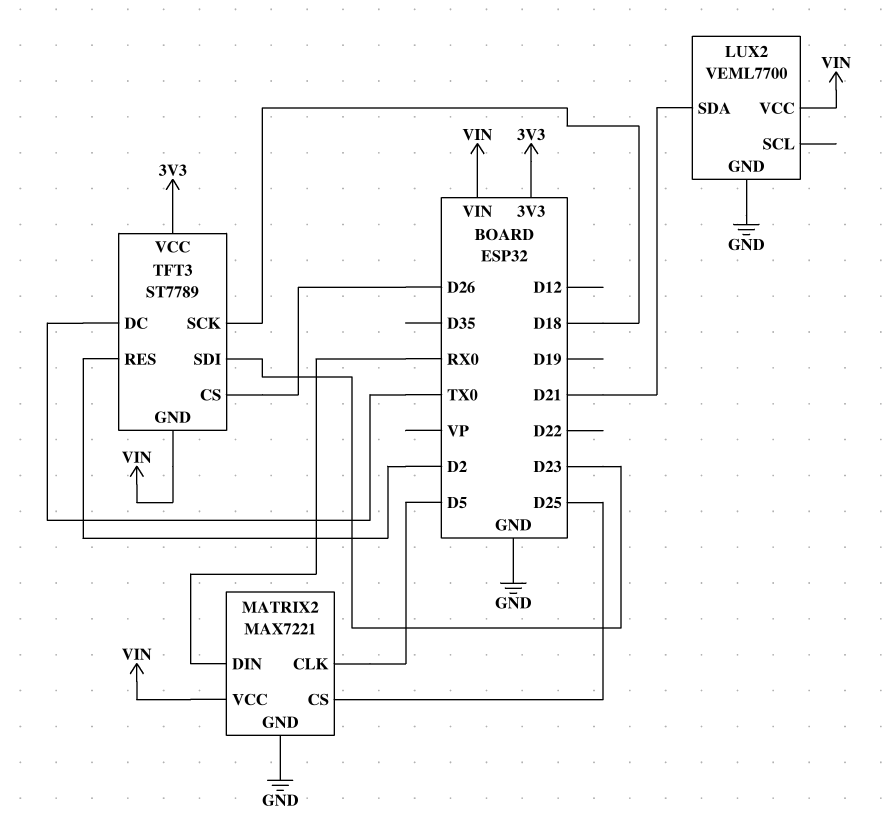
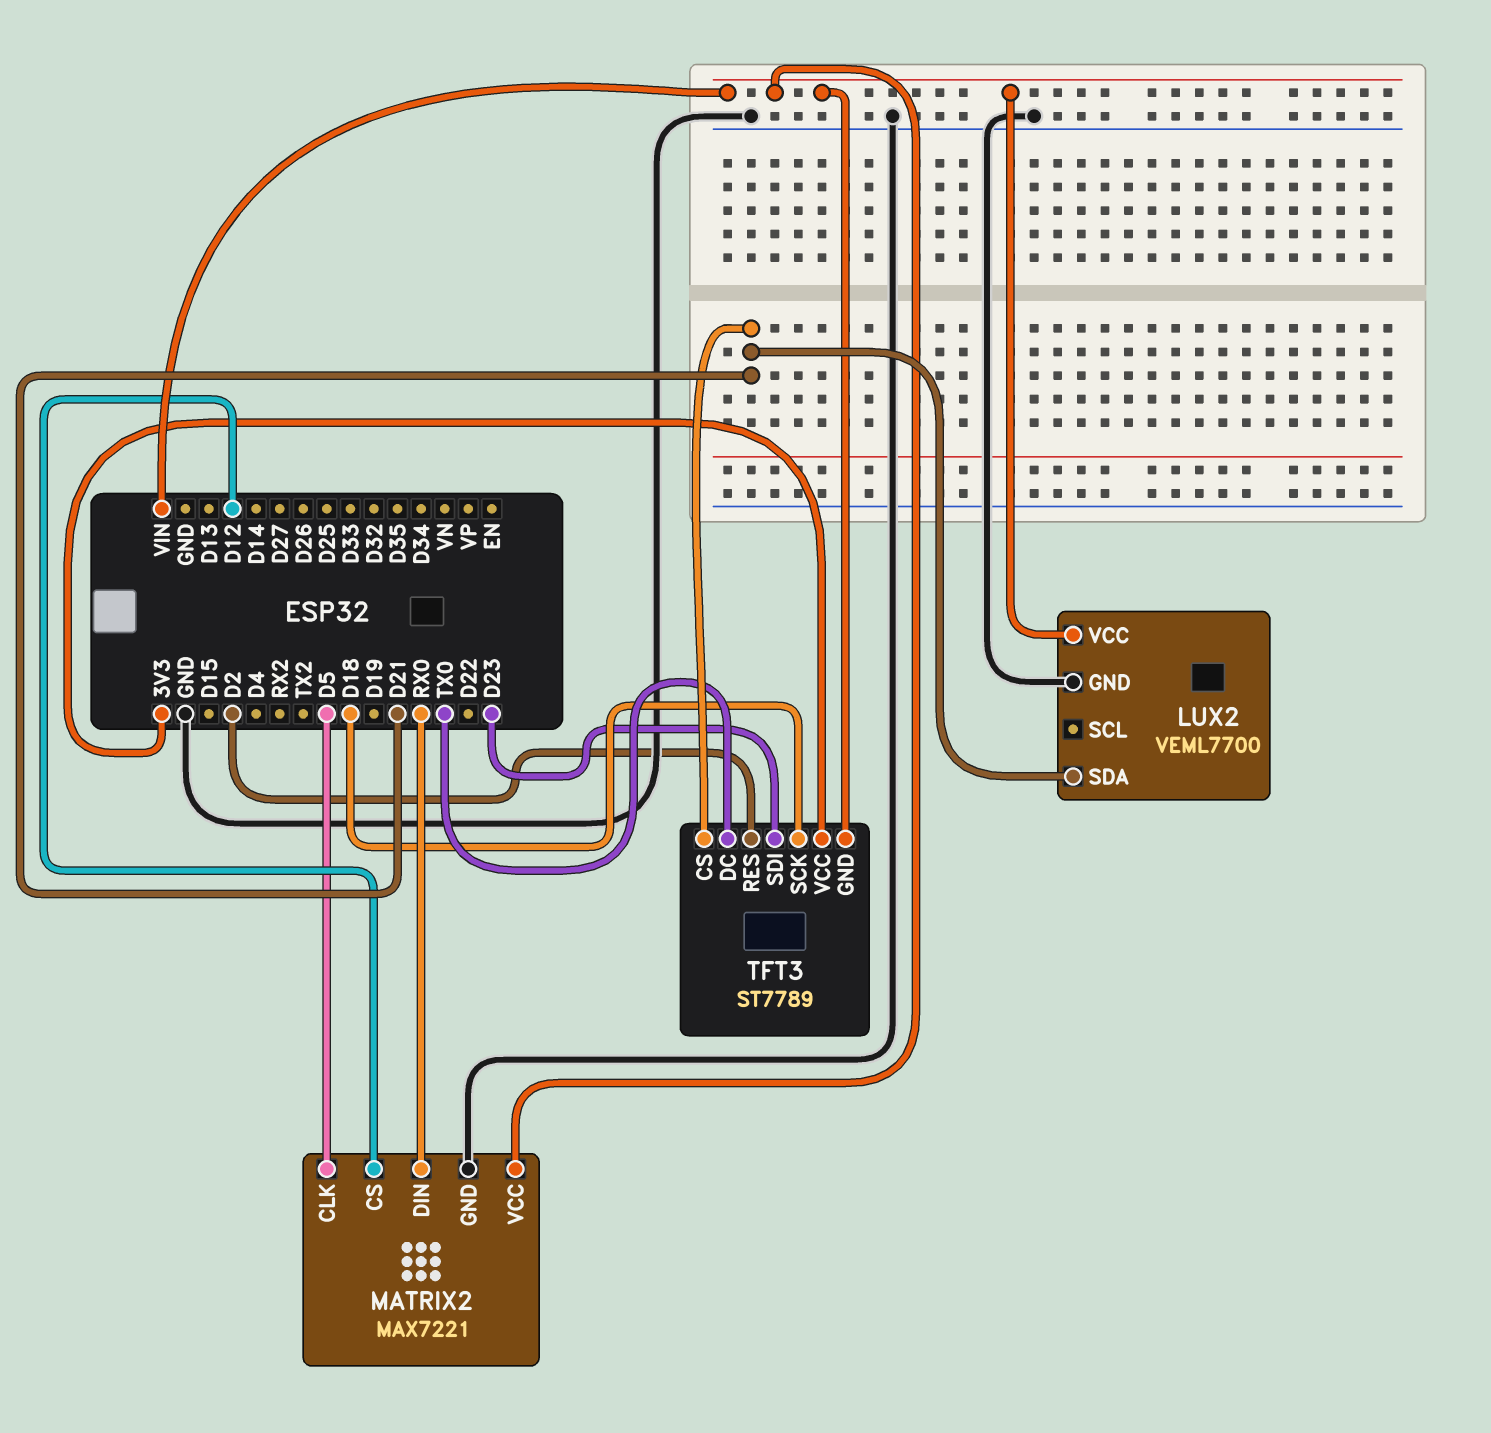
MATRIX2 pin CS: D25 -> D12
TFT3 pin CS: D26 -> D21

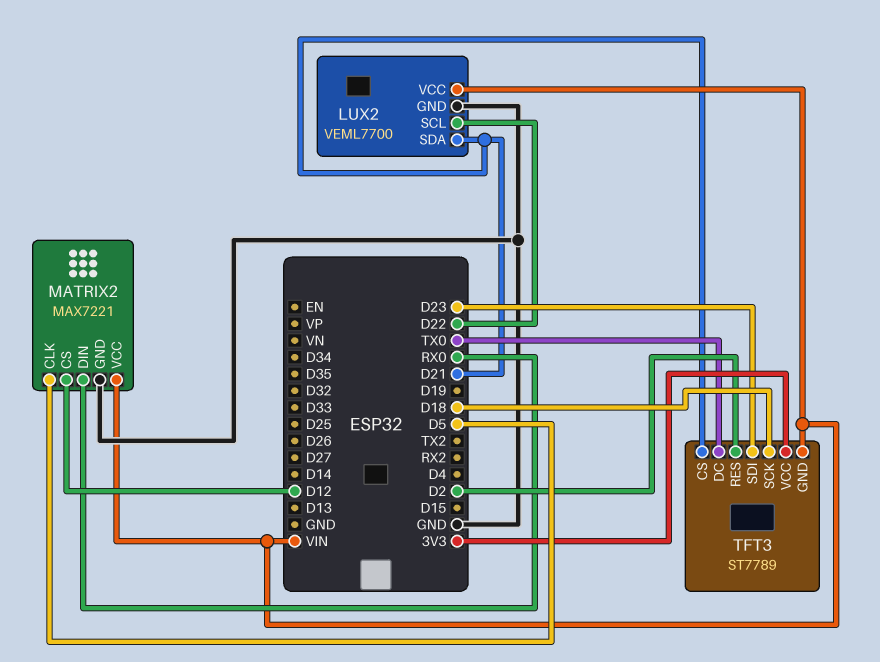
LUX2 pin SCL: none -> D22

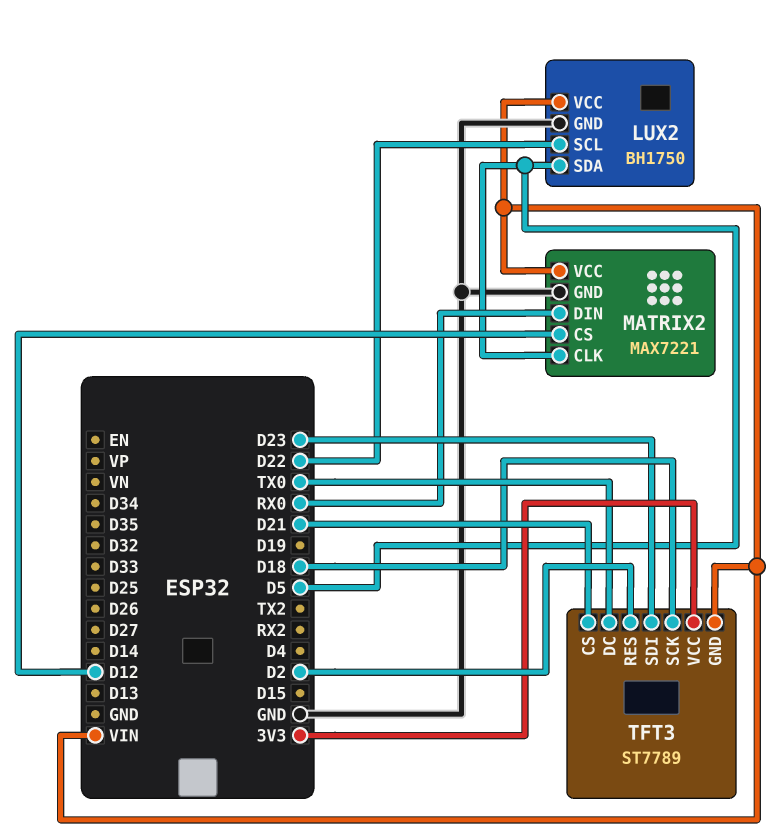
LUX2: VEML7700 -> BH1750
LUX2 pin SDA: D21 -> D5

